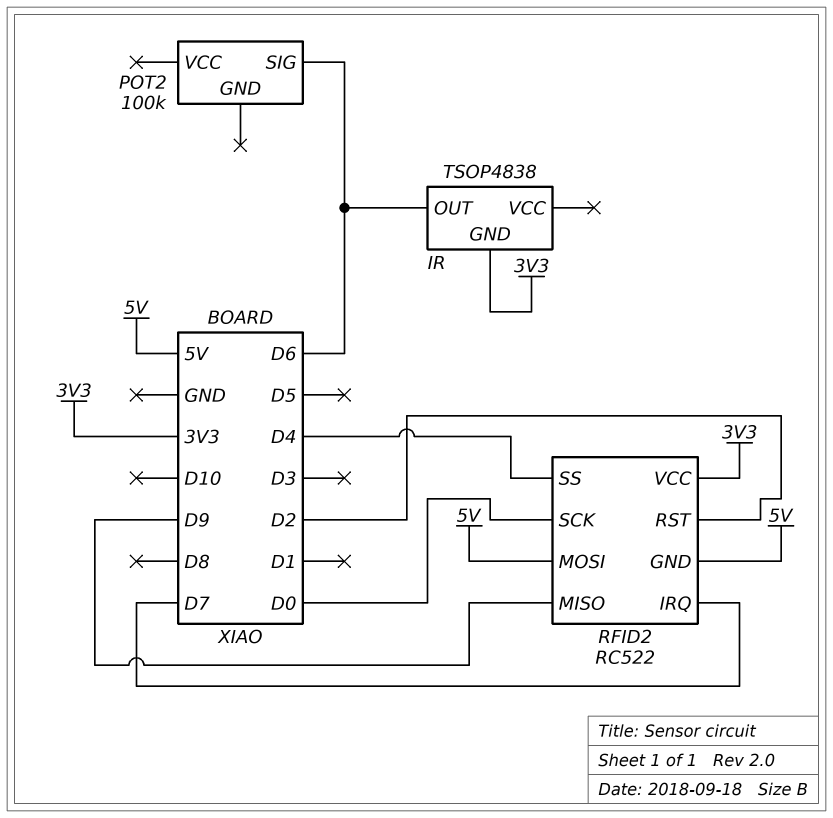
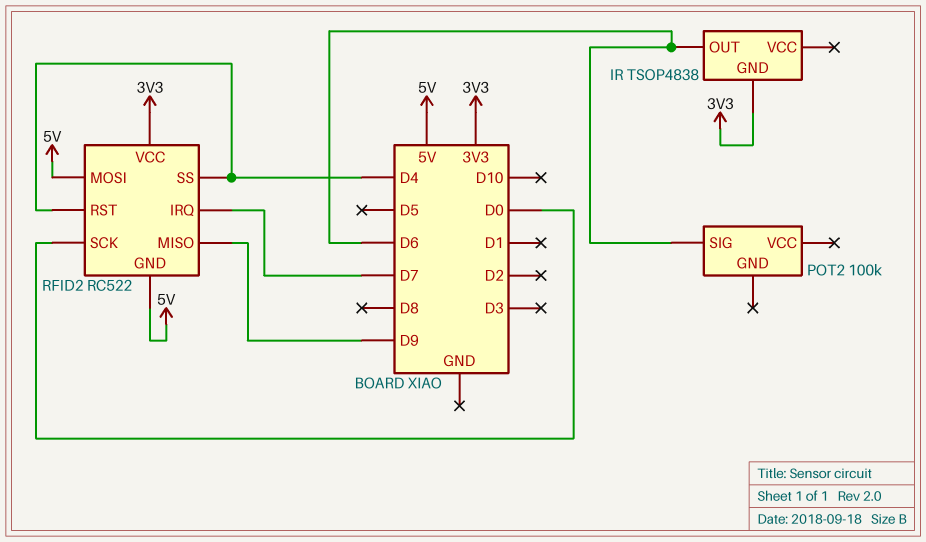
RFID2 pin RST: D2 -> D4

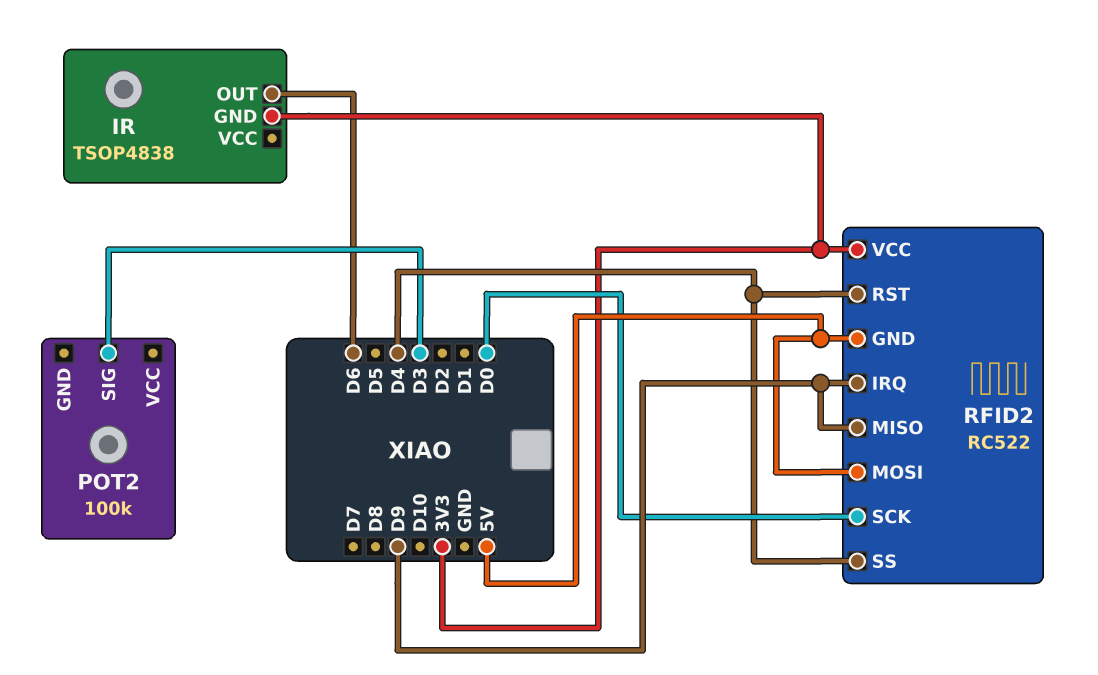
POT2 pin SIG: D6 -> D3
RFID2 pin IRQ: D7 -> D9

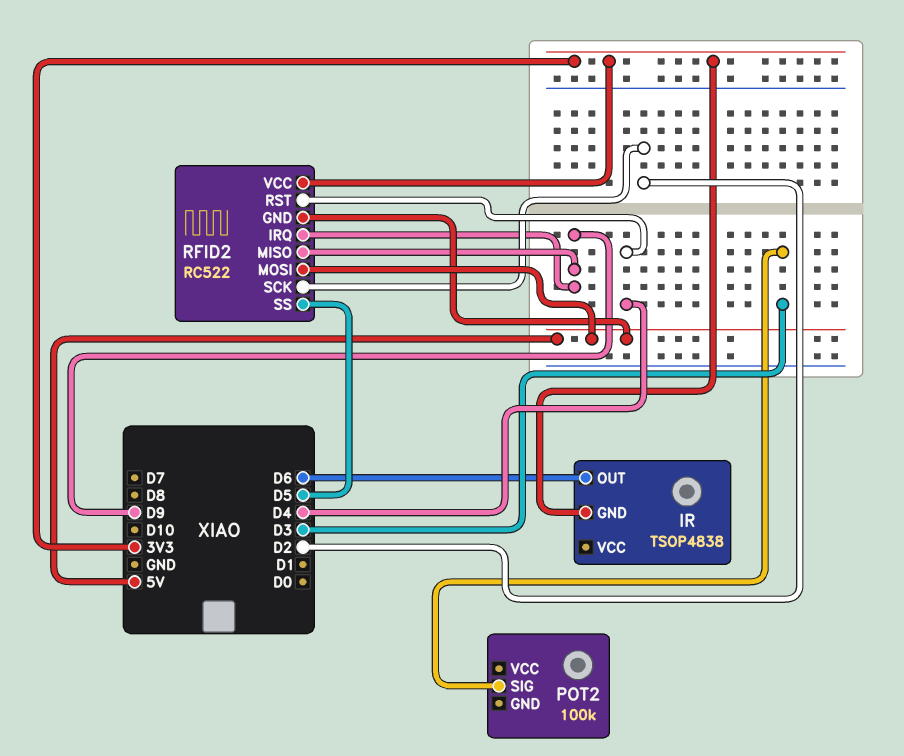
RFID2 pin SCK: D0 -> D2
RFID2 pin SS: D4 -> D5

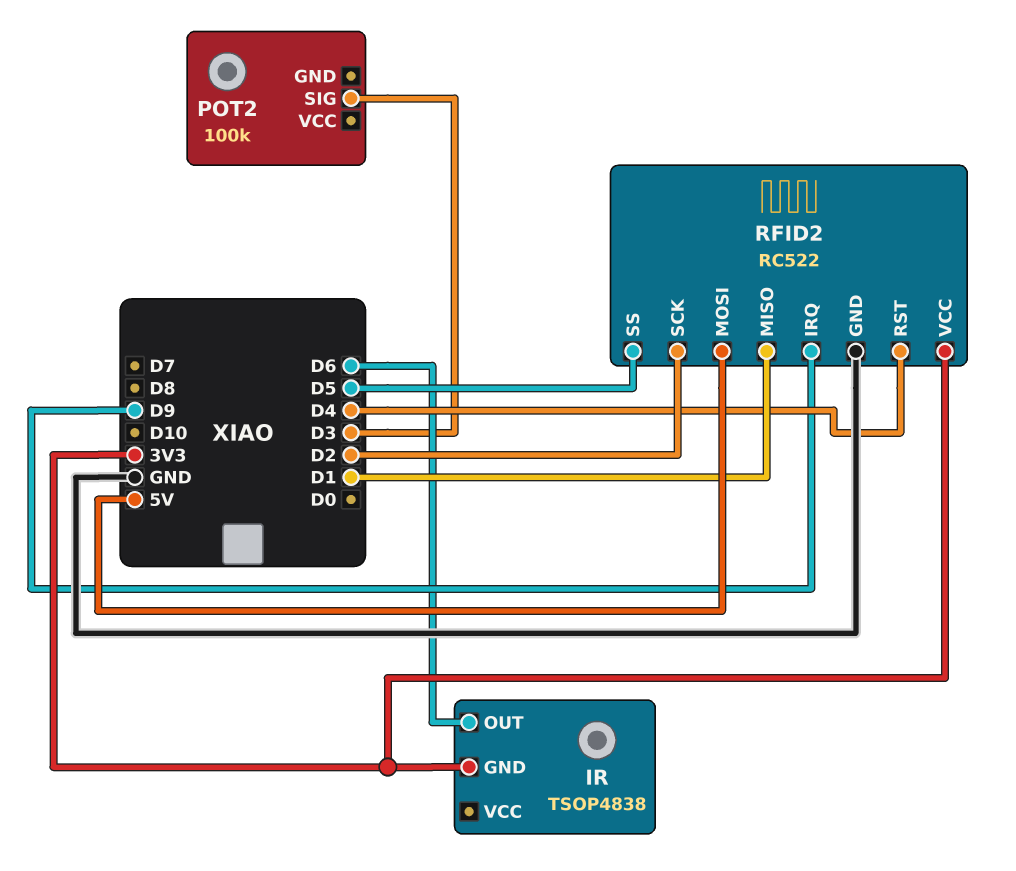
RFID2 pin GND: 5V -> GND
RFID2 pin MISO: D9 -> D1

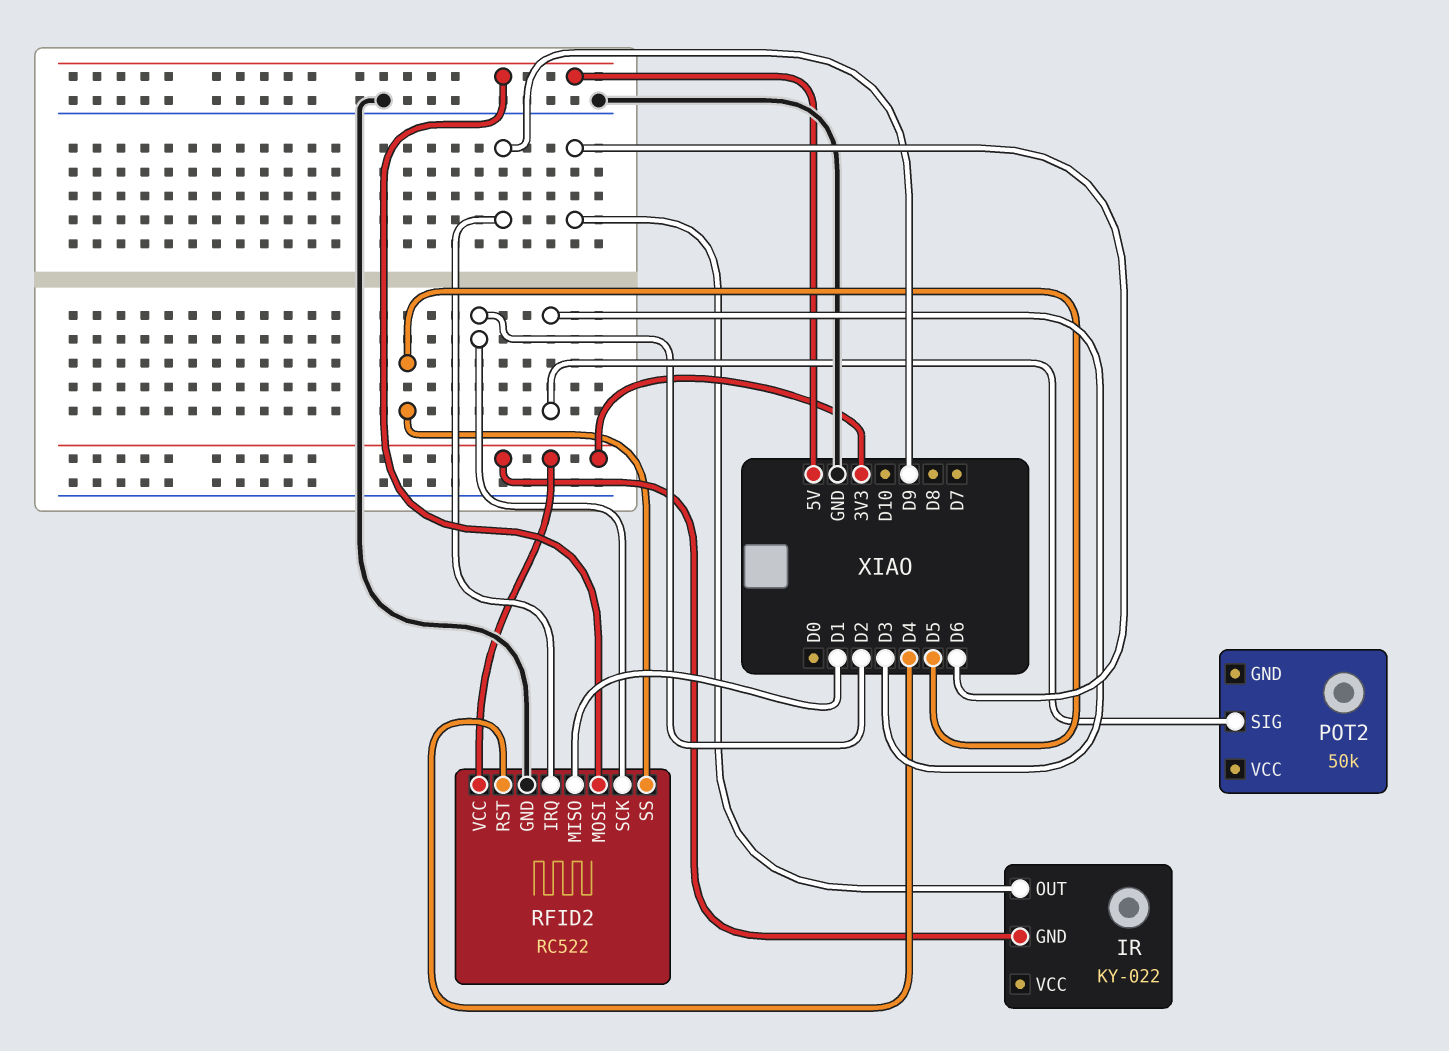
IR: TSOP4838 -> KY-022
POT2: 100k -> 50k

